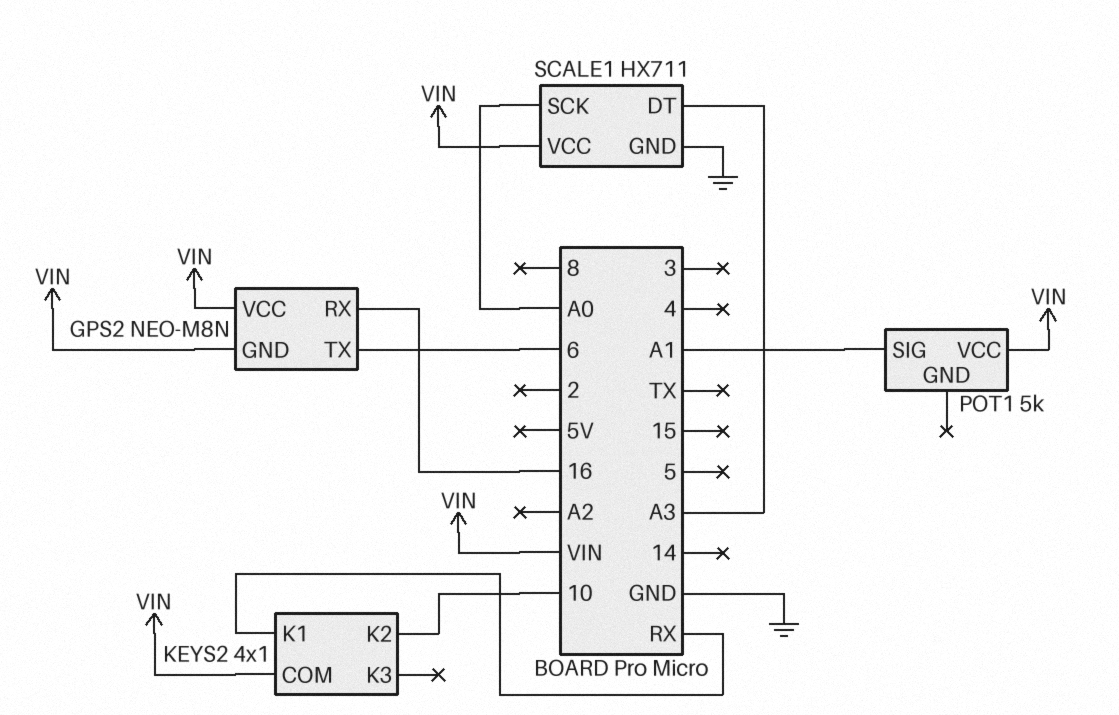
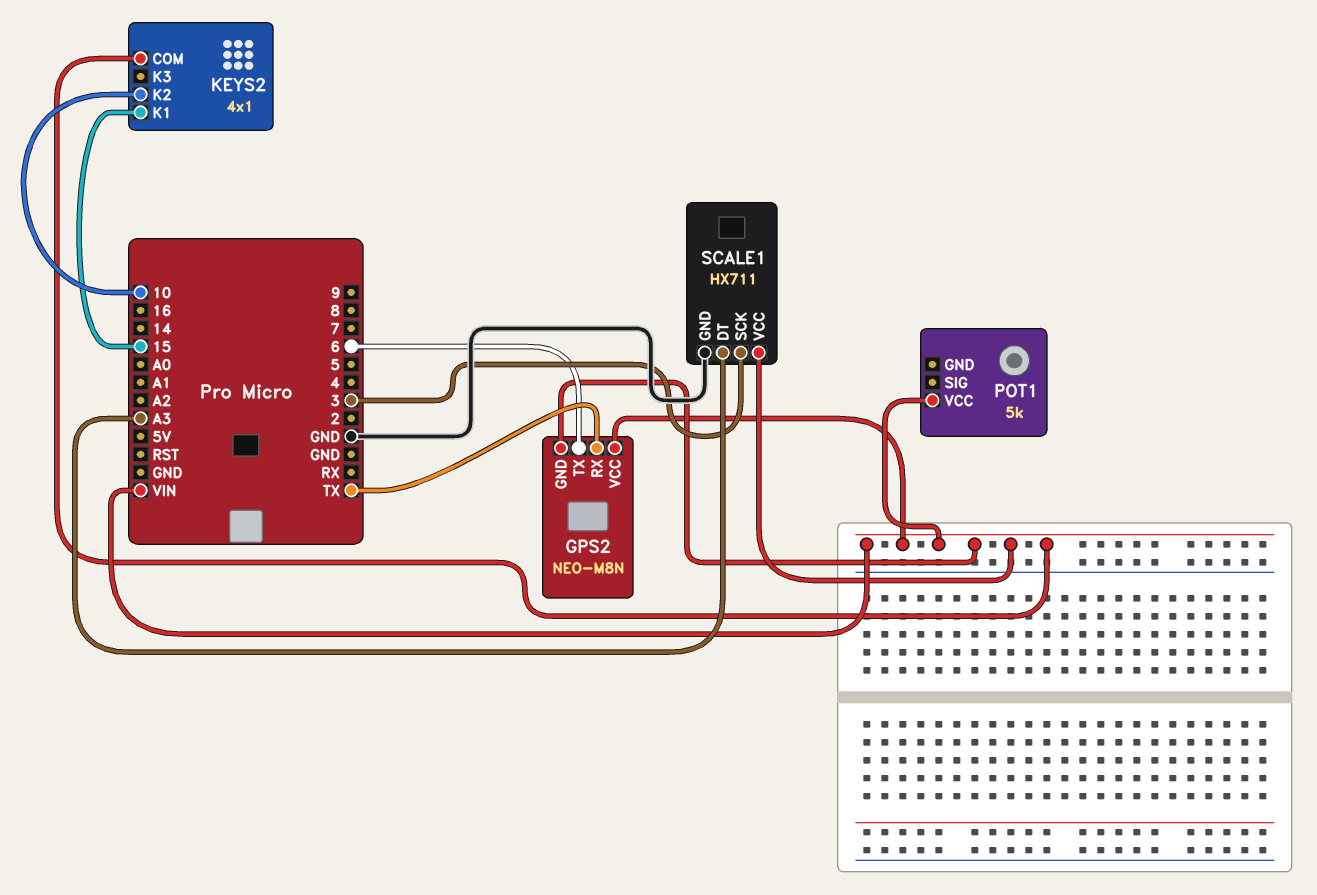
GPS2 pin RX: 16 -> TX
KEYS2 pin K1: RX -> 15
POT1 pin SIG: A1 -> none
SCALE1 pin SCK: A0 -> 3

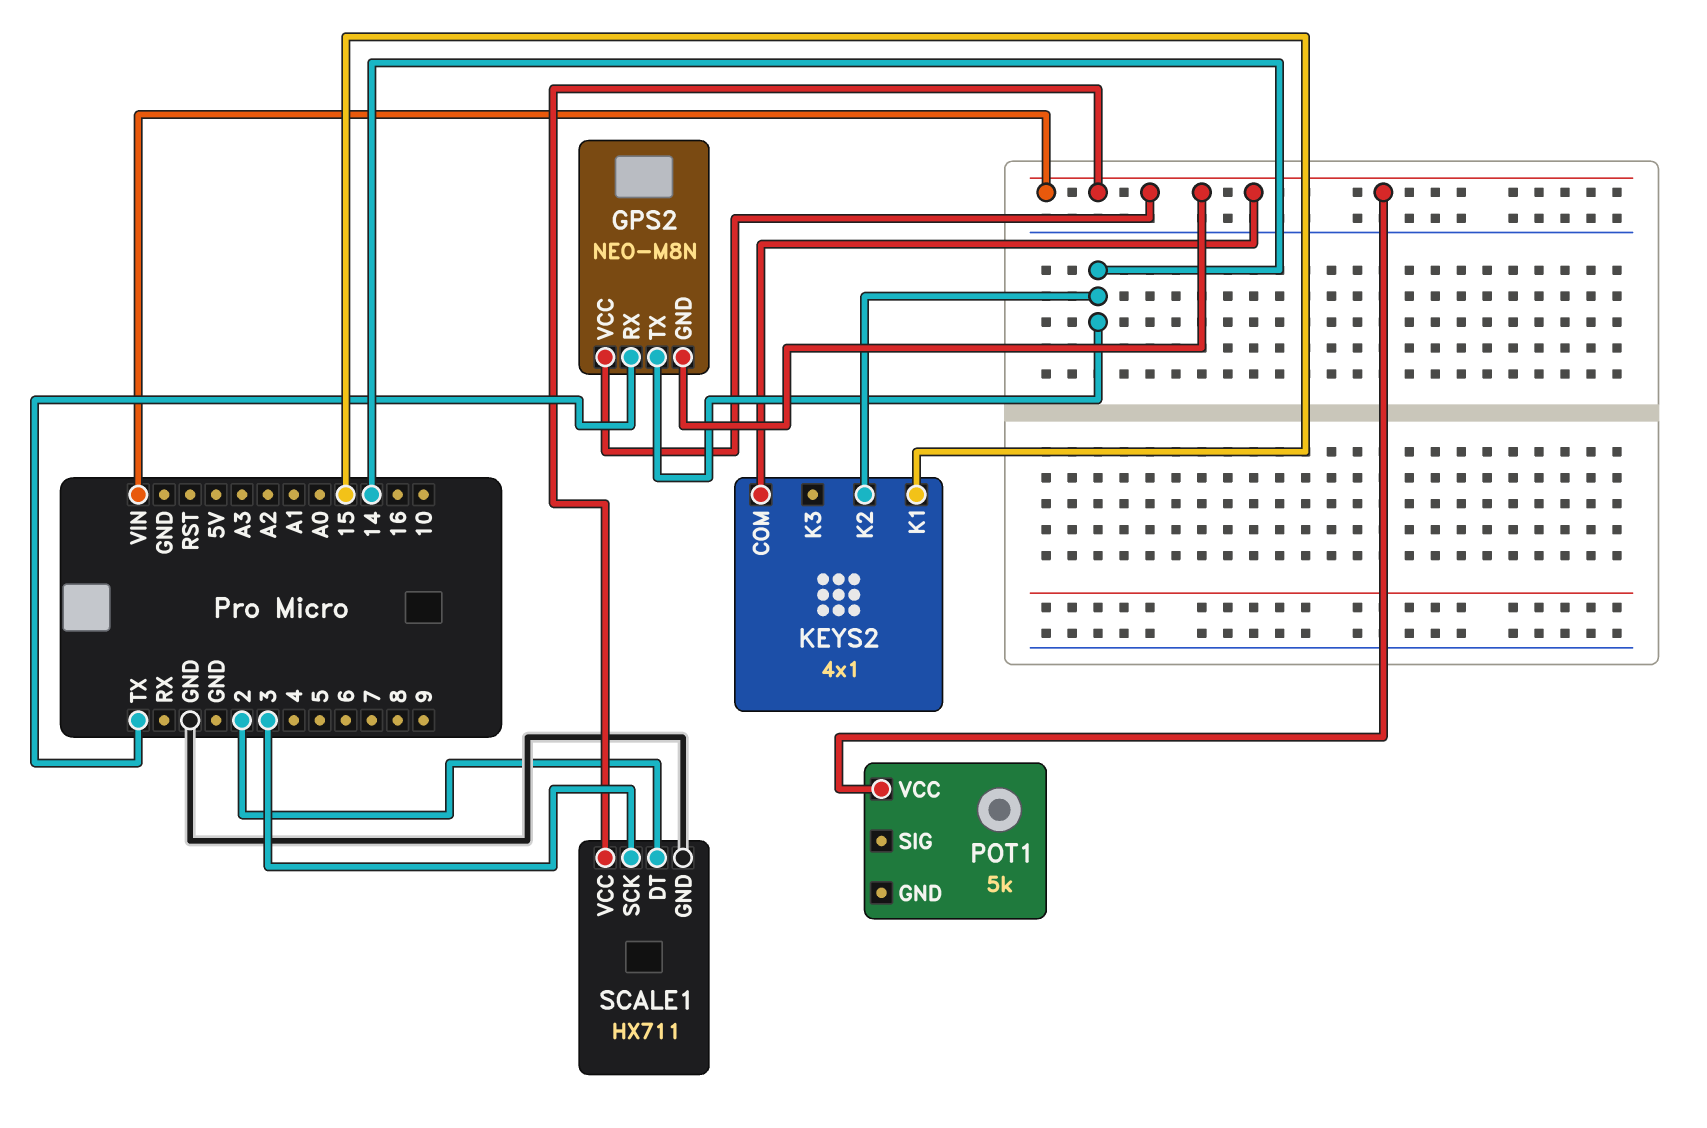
GPS2 pin TX: 6 -> 14
KEYS2 pin K2: 10 -> 14
SCALE1 pin DT: A3 -> 2

